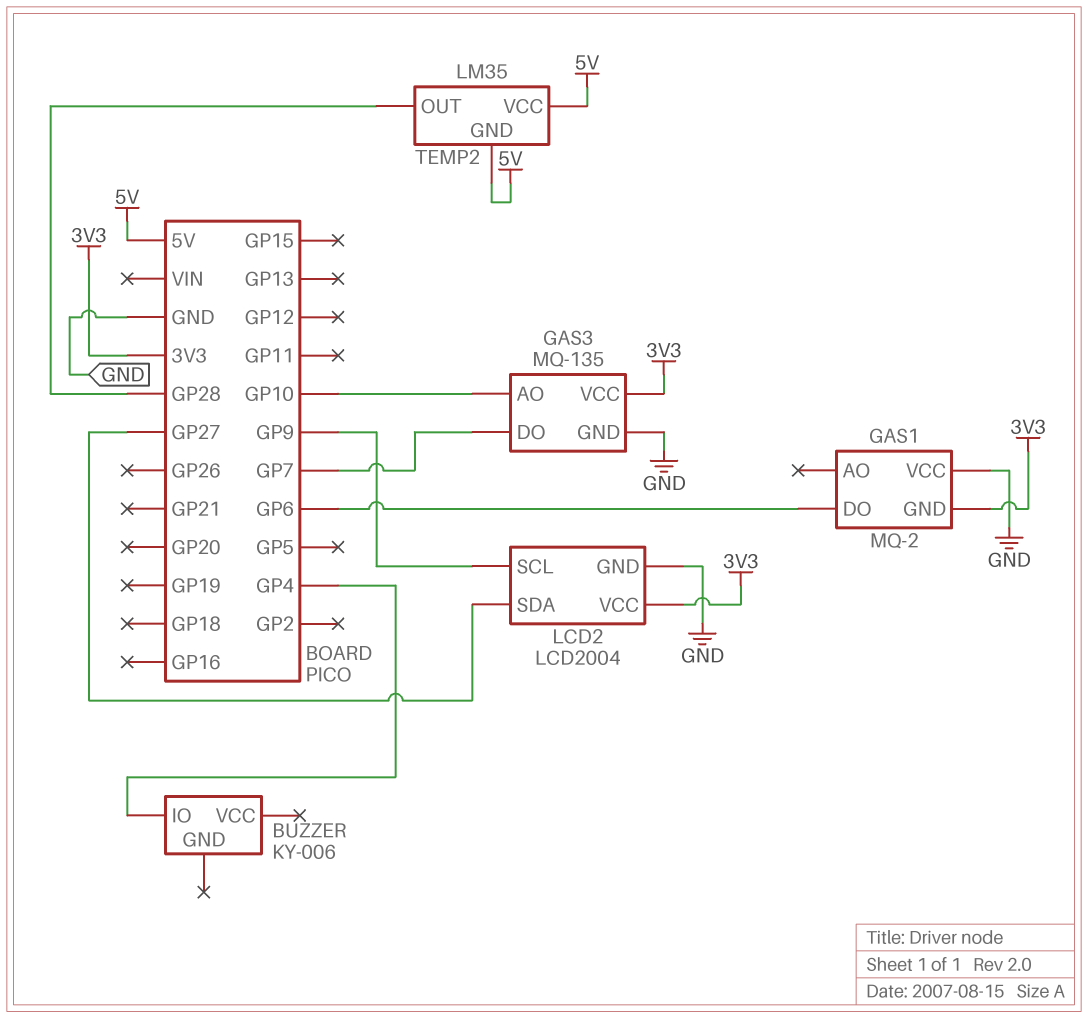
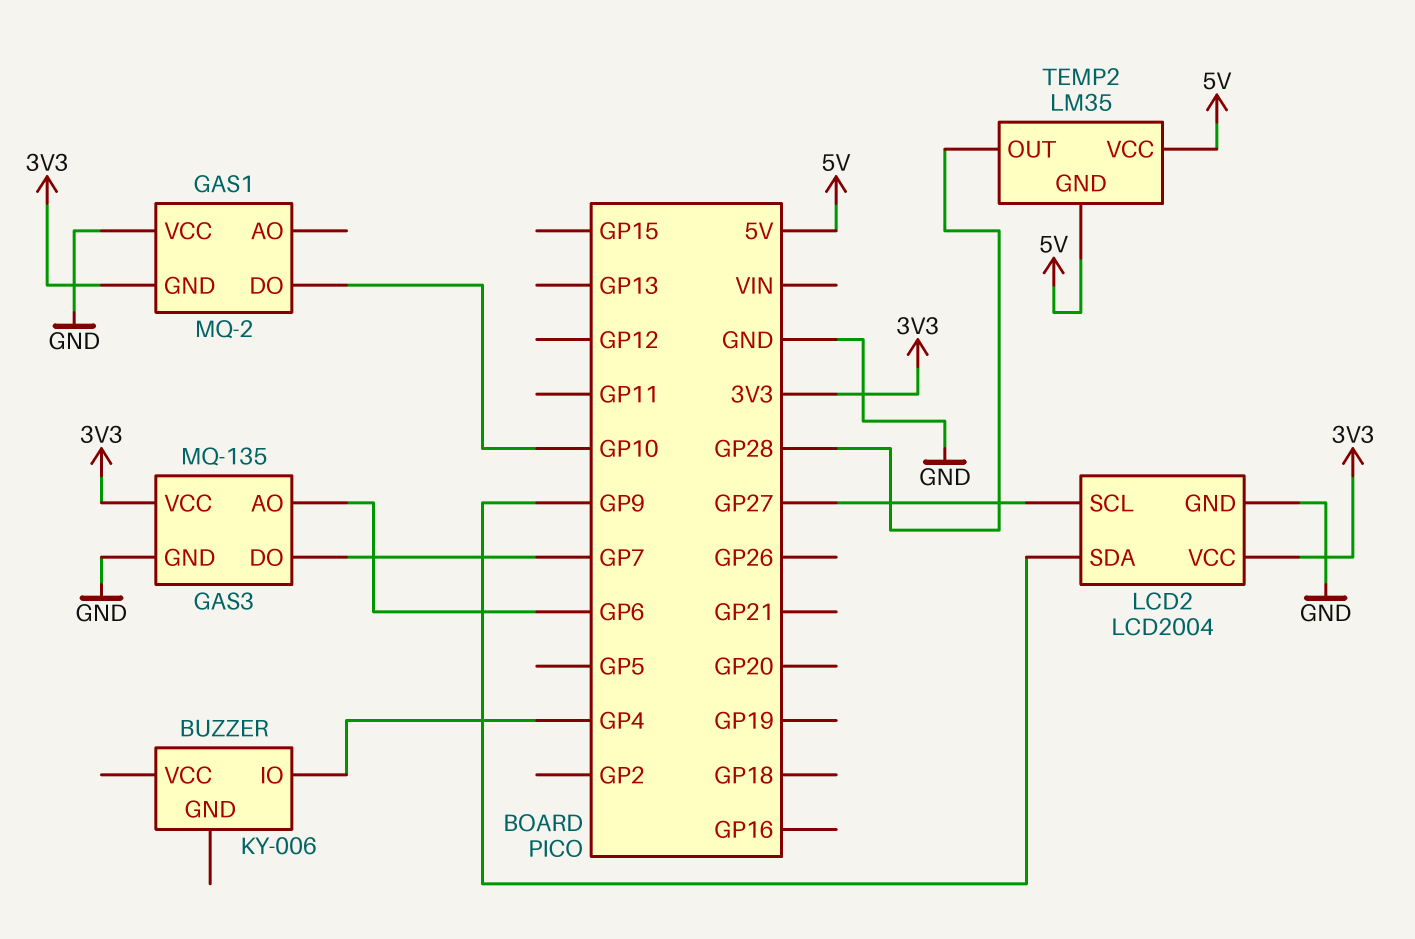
GAS1 pin DO: GP6 -> GP10
GAS3 pin AO: GP10 -> GP6
LCD2 pin SCL: GP9 -> GP27
LCD2 pin SDA: GP27 -> GP9

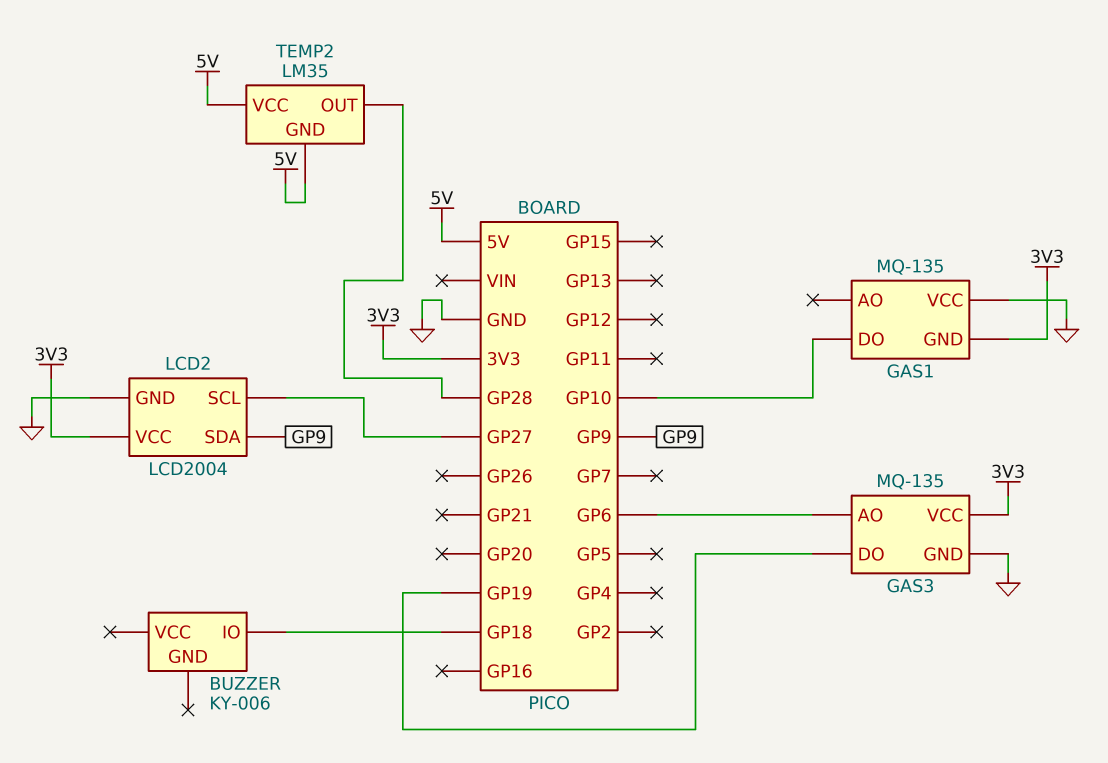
BUZZER pin IO: GP4 -> GP18
GAS1: MQ-2 -> MQ-135
GAS3 pin DO: GP7 -> GP19

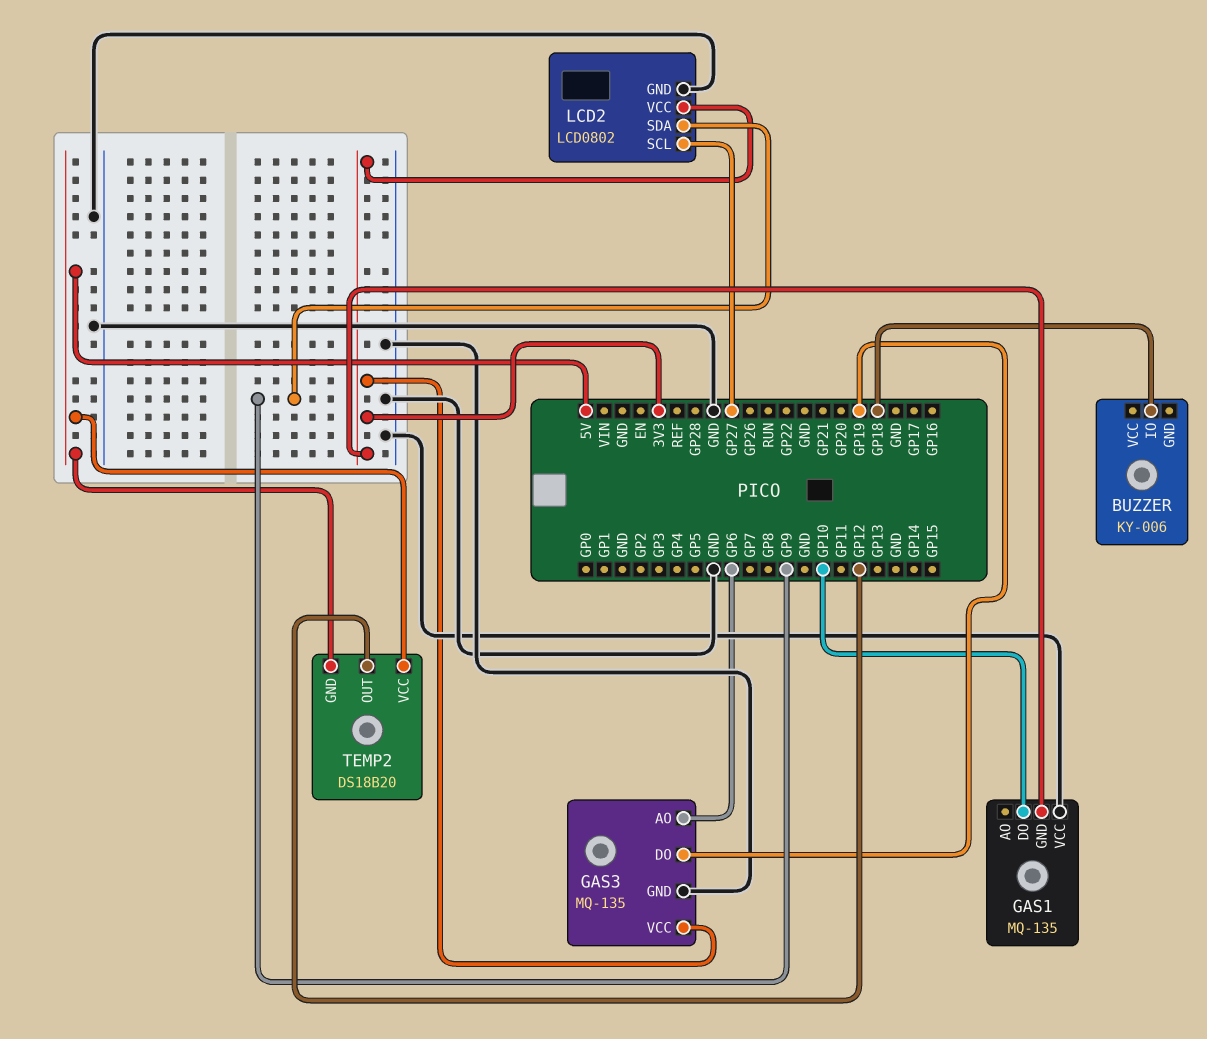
LCD2: LCD2004 -> LCD0802
TEMP2: LM35 -> DS18B20
TEMP2 pin OUT: GP28 -> GP12

